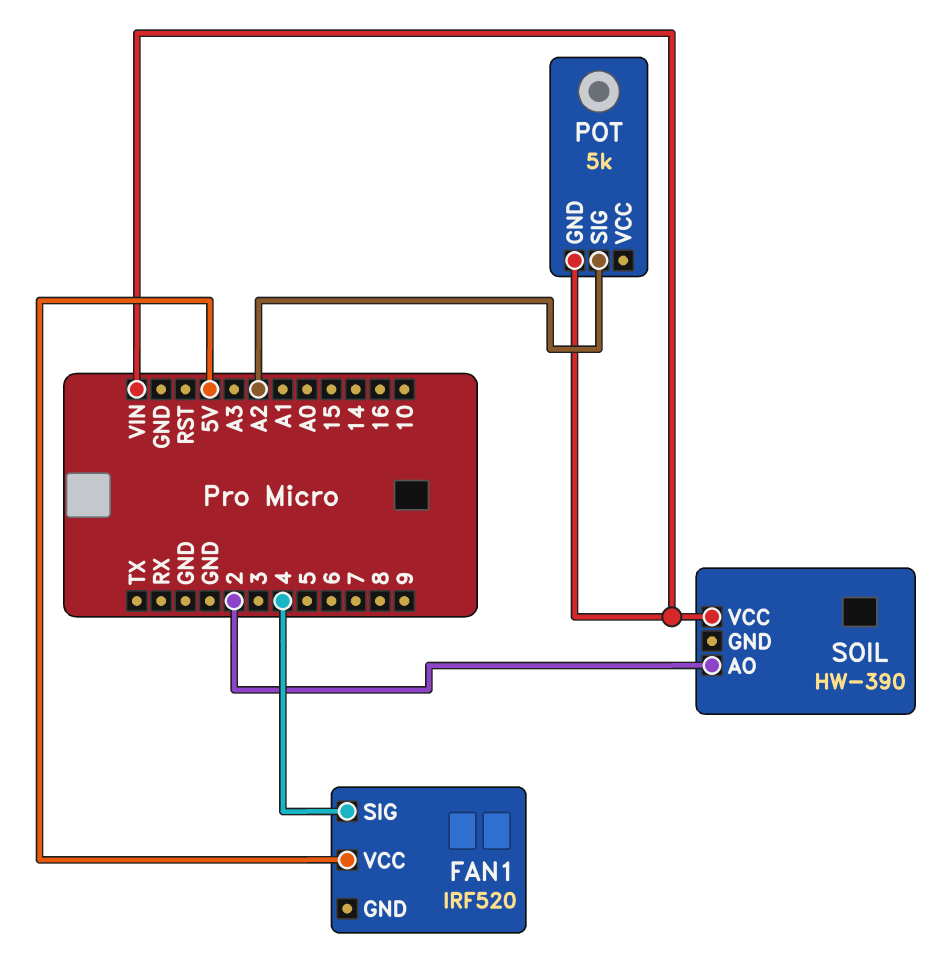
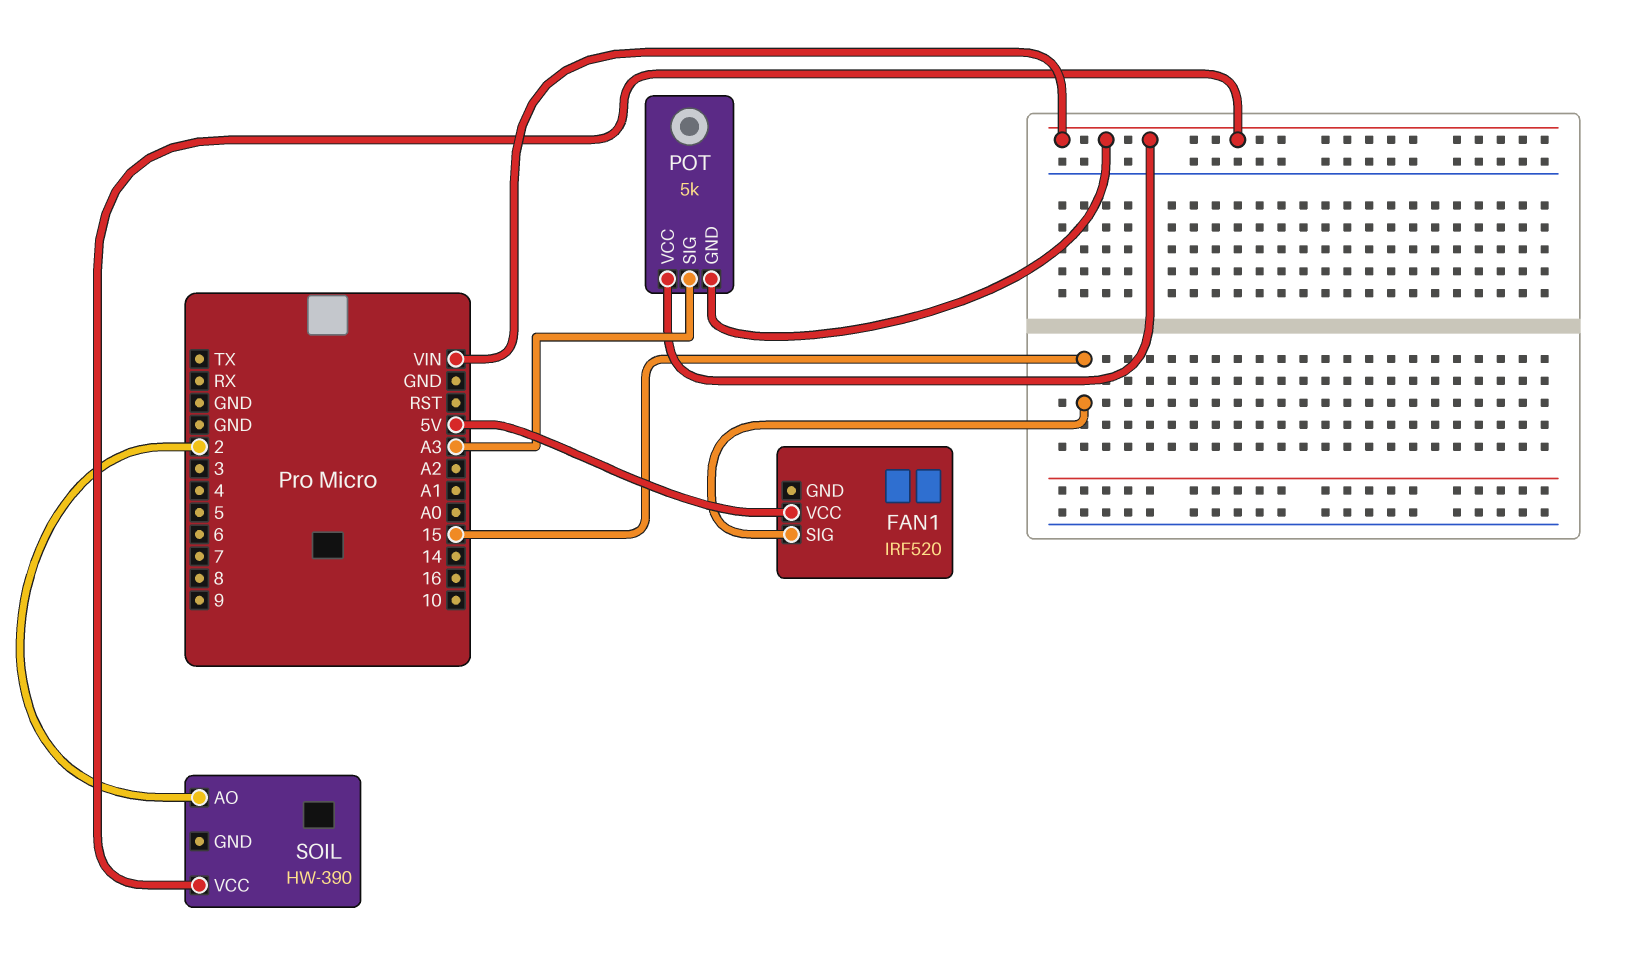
FAN1 pin SIG: 4 -> 15
POT pin SIG: A2 -> A3
POT pin VCC: none -> VIN

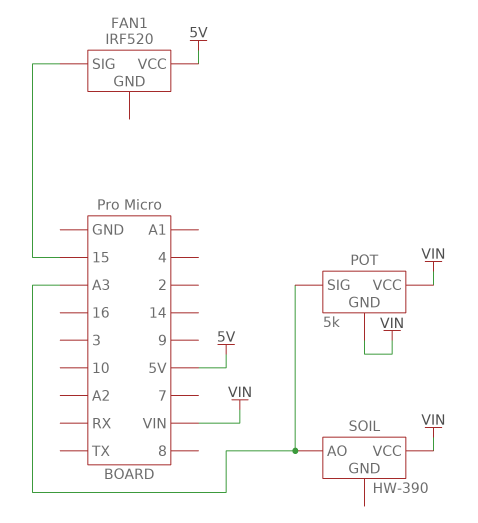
SOIL pin AO: 2 -> A3

